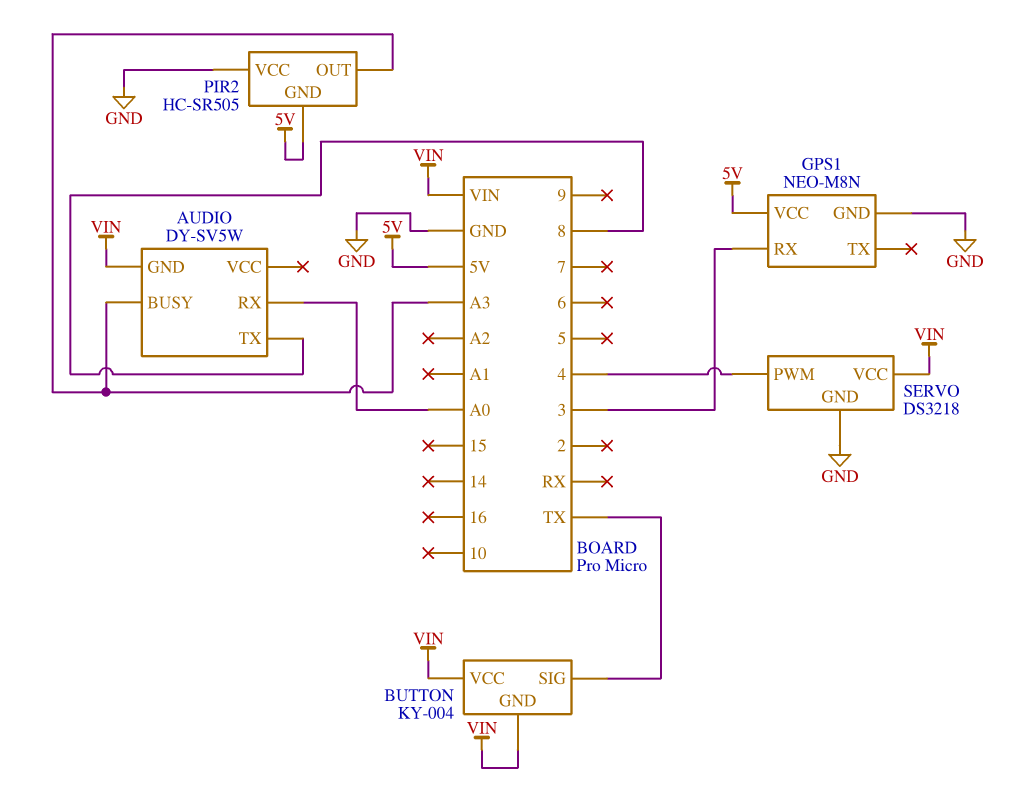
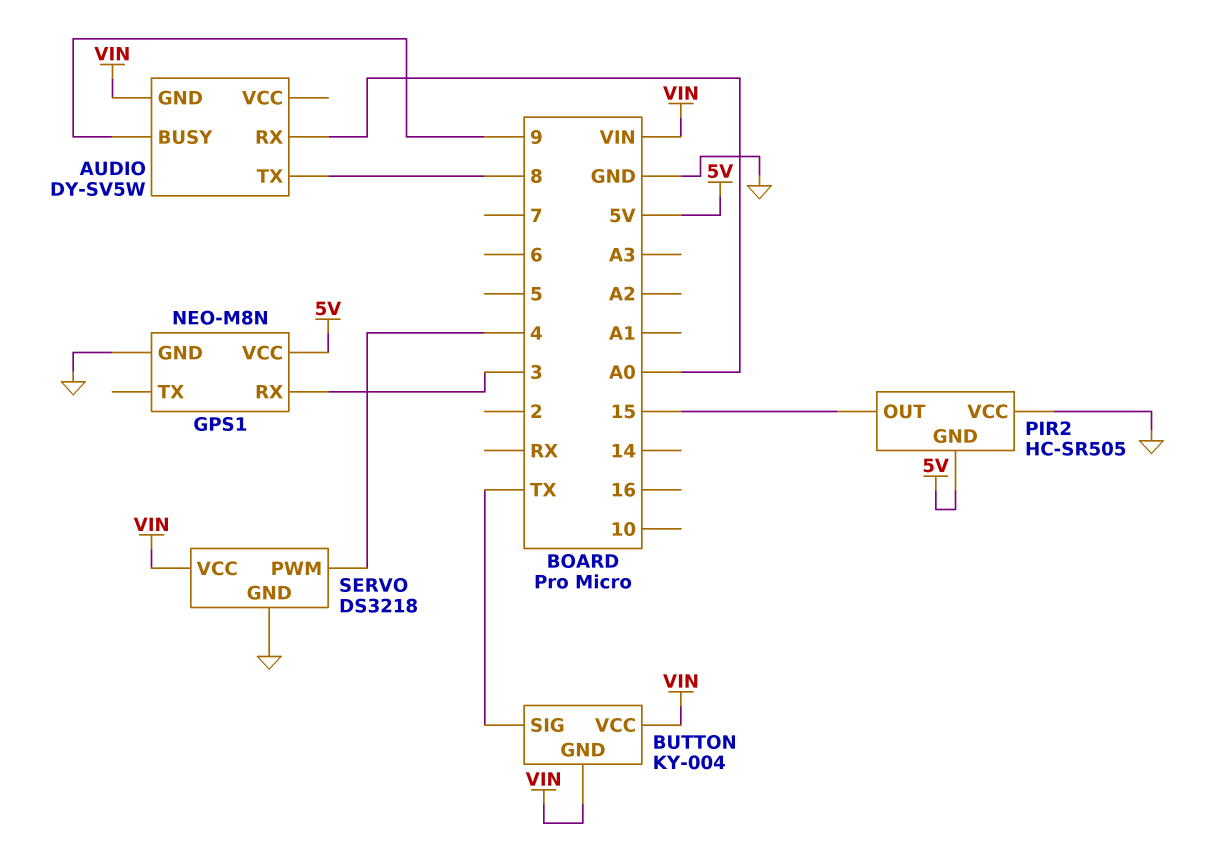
AUDIO pin BUSY: A3 -> 9
PIR2 pin OUT: A3 -> 15

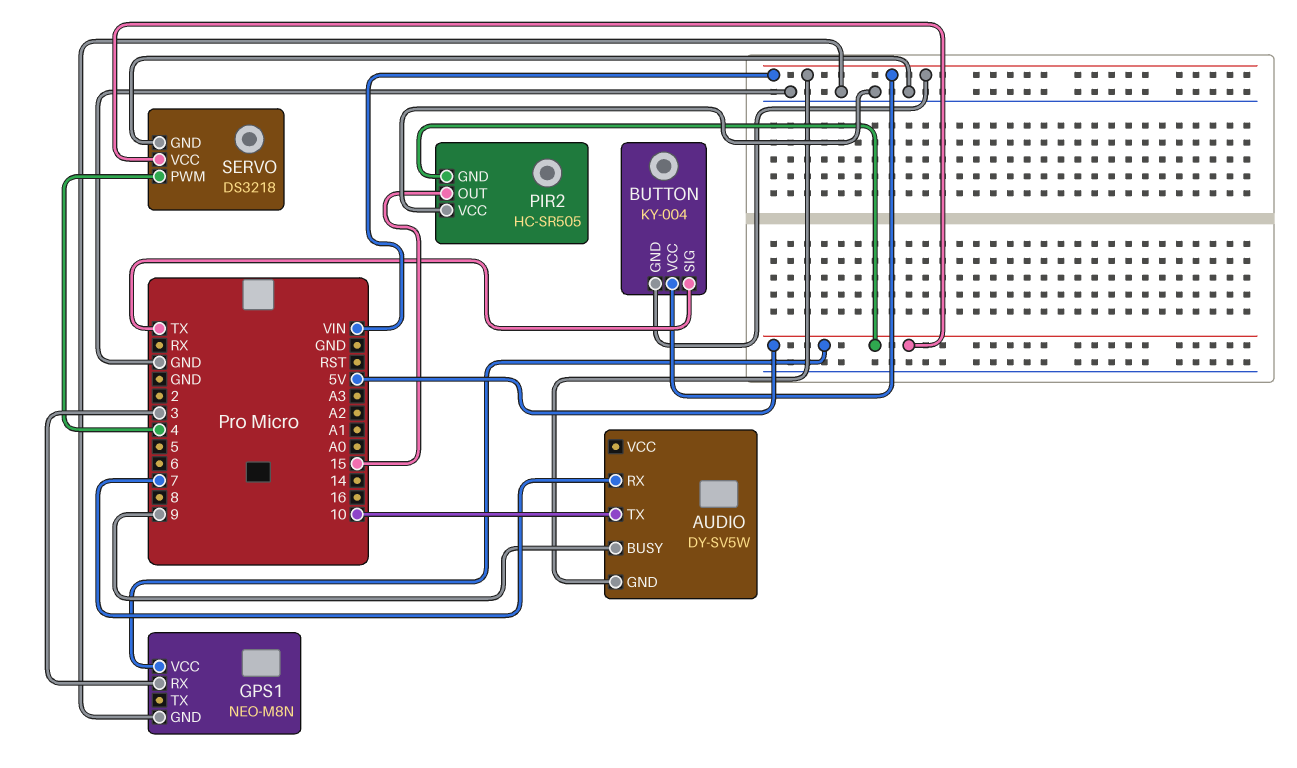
AUDIO pin RX: A0 -> 7
AUDIO pin TX: 8 -> 10
SERVO pin VCC: VIN -> 5V

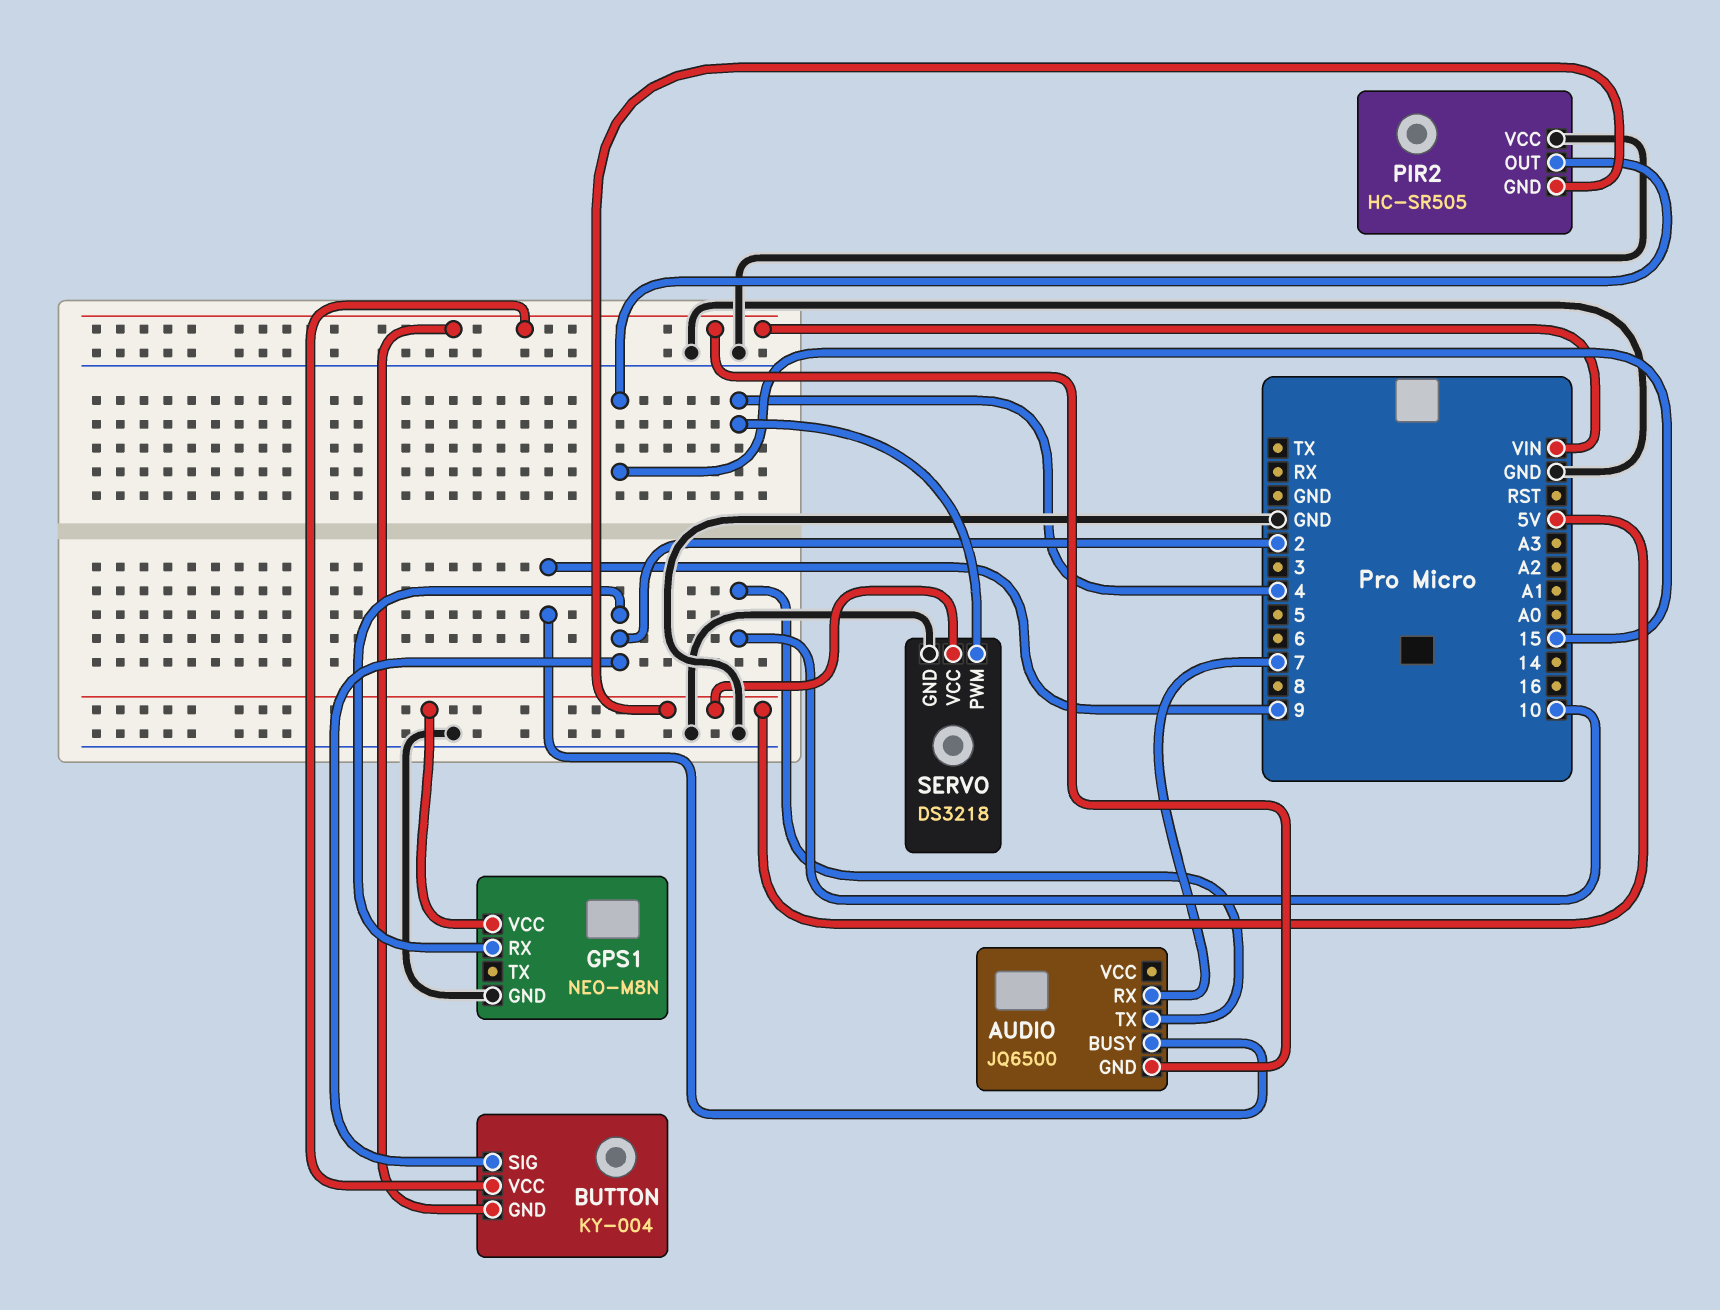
AUDIO: DY-SV5W -> JQ6500
BUTTON pin SIG: TX -> 2
GPS1 pin RX: 3 -> 2

